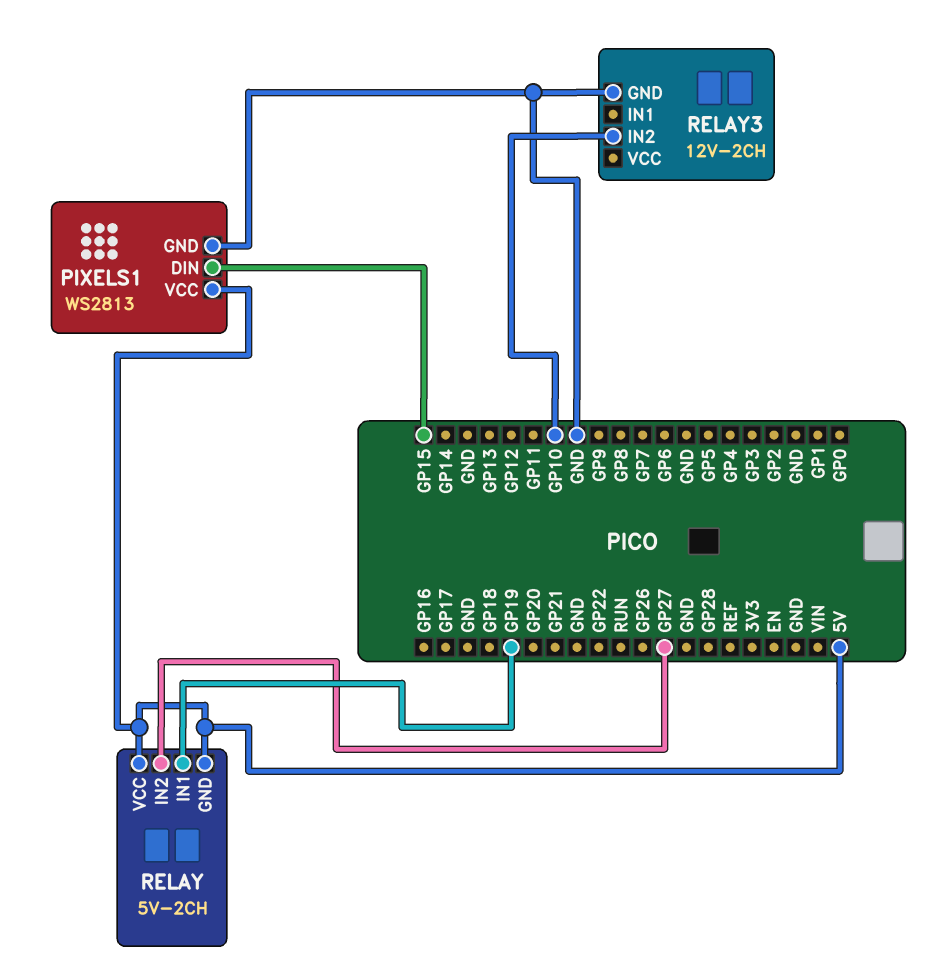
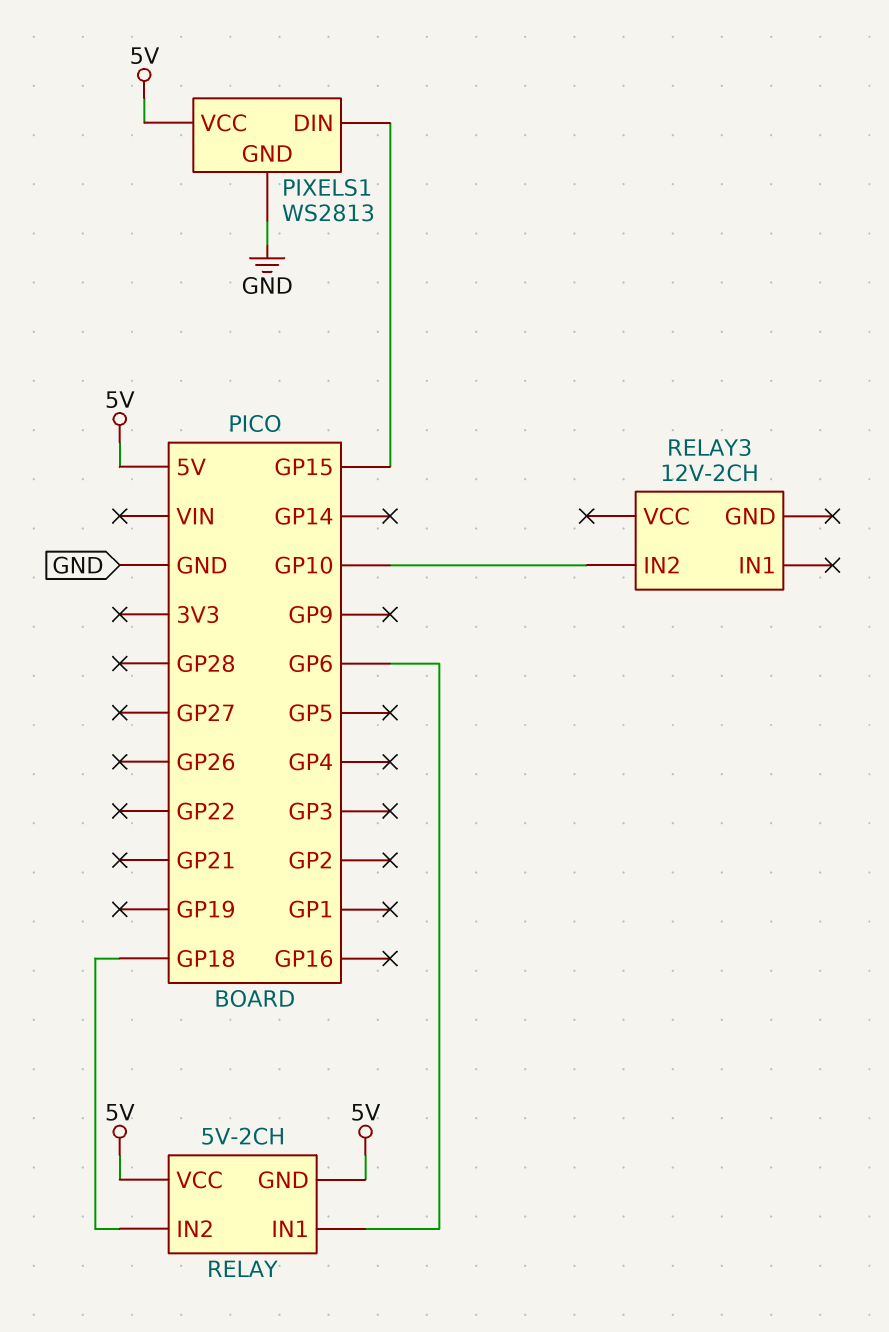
RELAY pin IN1: GP19 -> GP6
RELAY pin IN2: GP27 -> GP18
RELAY3 pin GND: GND -> none

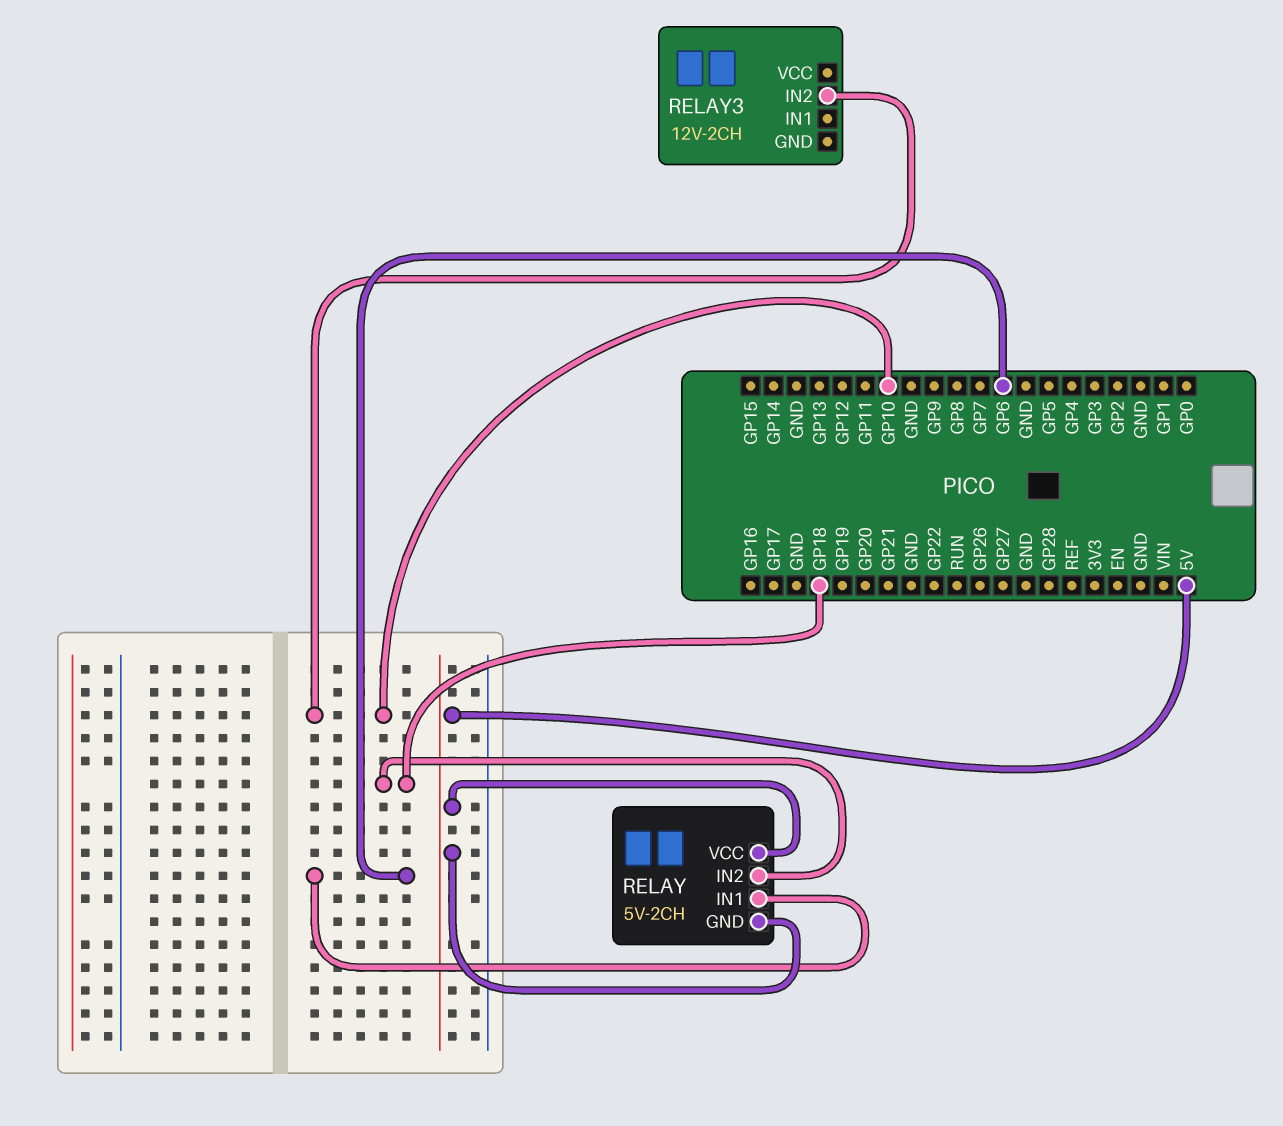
PIXELS1: WS2813 -> none
PIXELS1 pin DIN: GP15 -> none
PIXELS1 pin GND: GND -> none
PIXELS1 pin VCC: 5V -> none

